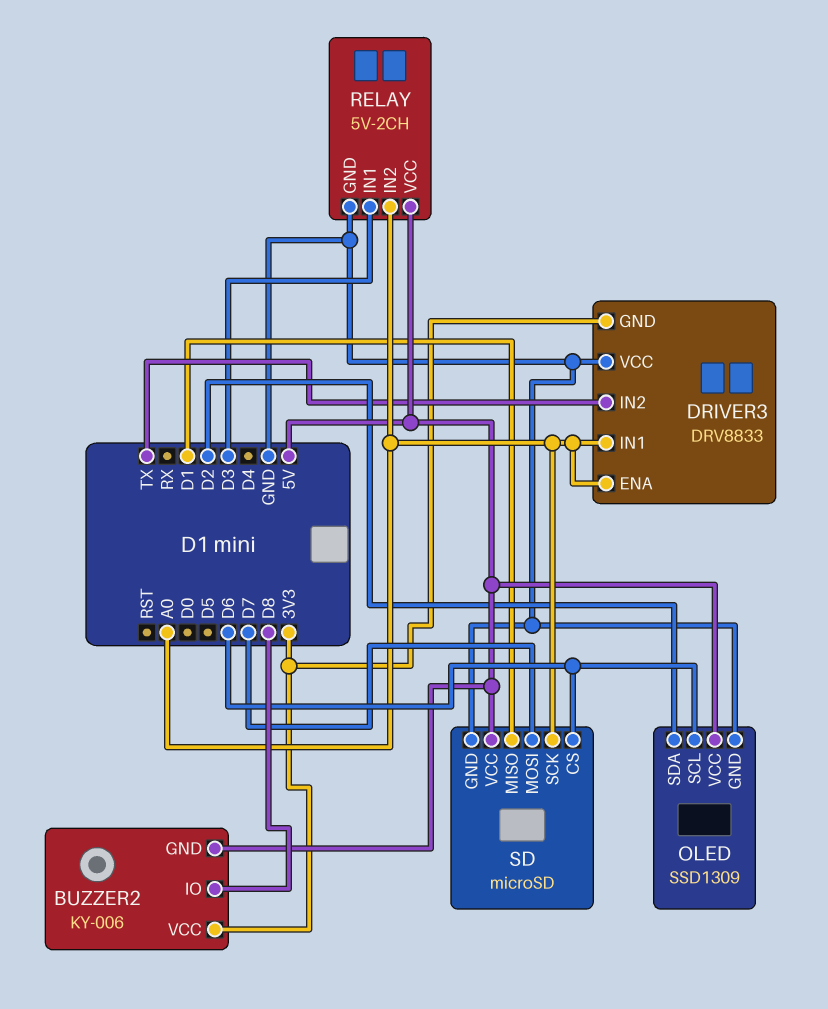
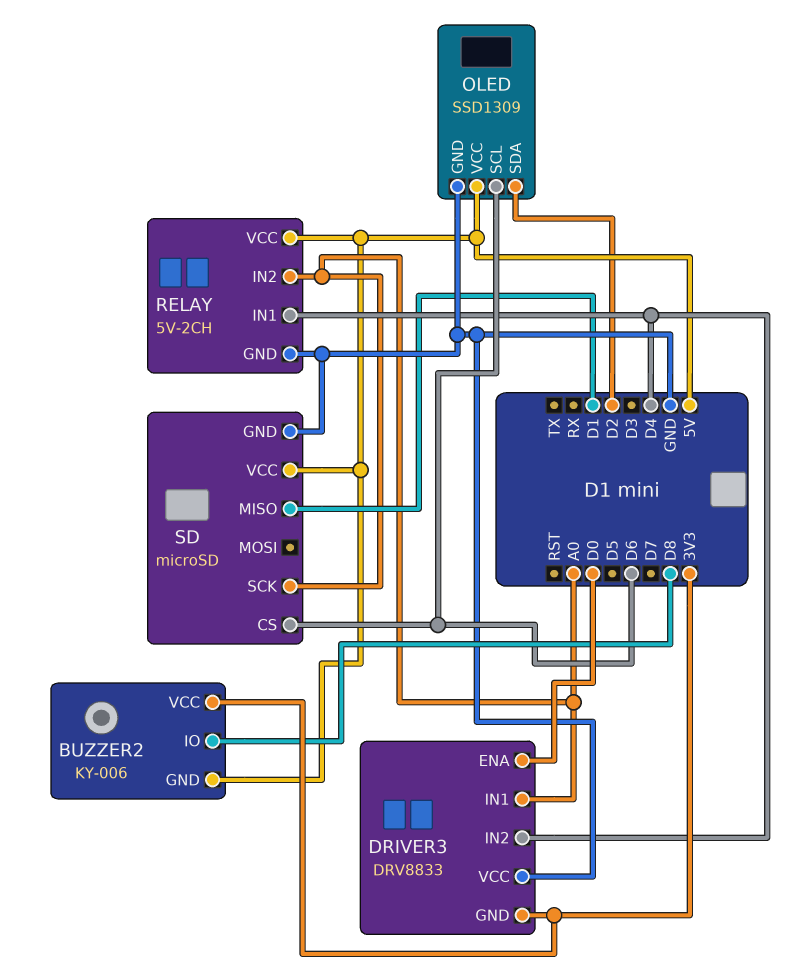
DRIVER3 pin ENA: A0 -> D0
DRIVER3 pin IN2: TX -> D4
RELAY pin IN1: D3 -> D4
SD pin MOSI: D7 -> none

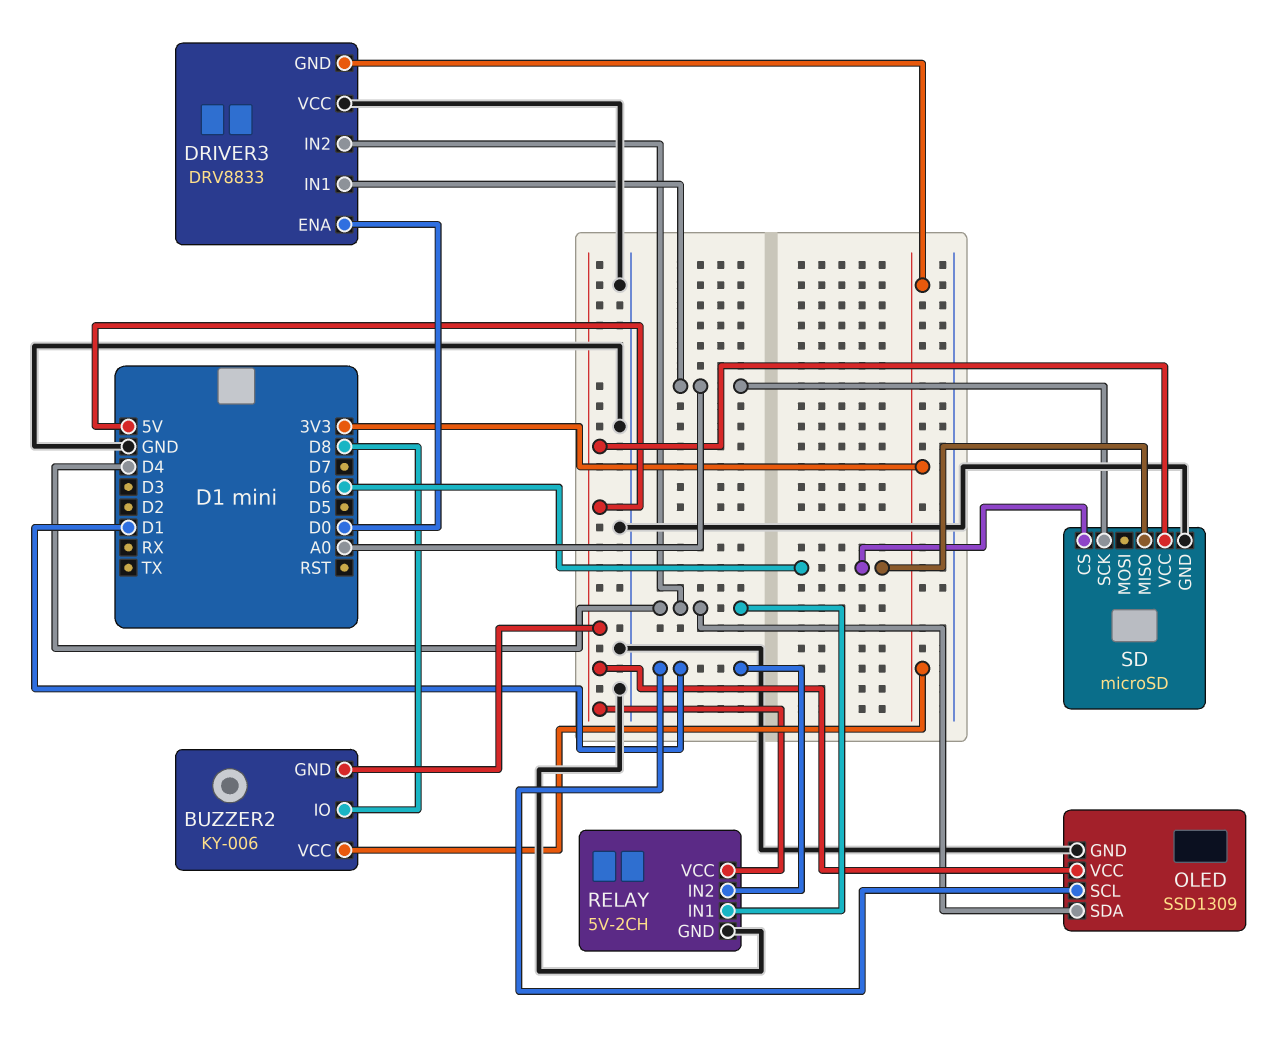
OLED pin SCL: D6 -> D1
OLED pin SDA: D2 -> D4
RELAY pin IN2: A0 -> D1
SD pin MISO: D1 -> D6

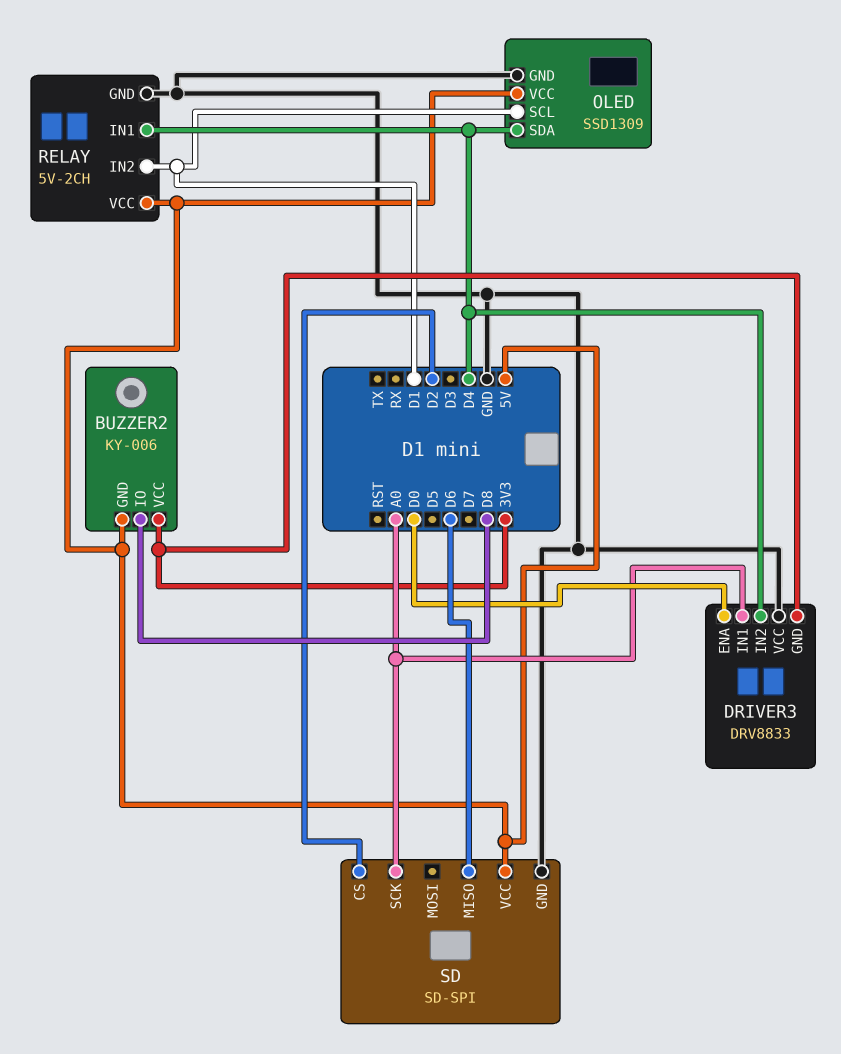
SD: microSD -> SD-SPI
SD pin CS: D6 -> D2

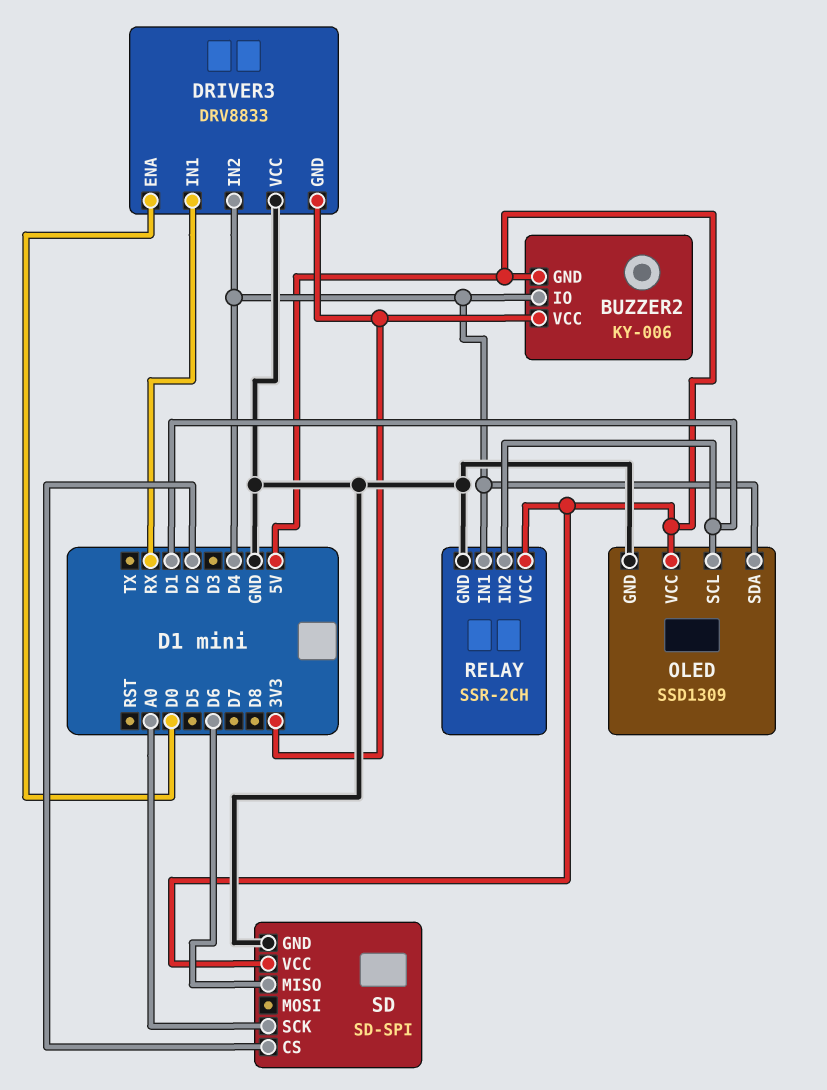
BUZZER2 pin IO: D8 -> D4
DRIVER3 pin IN1: A0 -> RX
RELAY: 5V-2CH -> SSR-2CH

